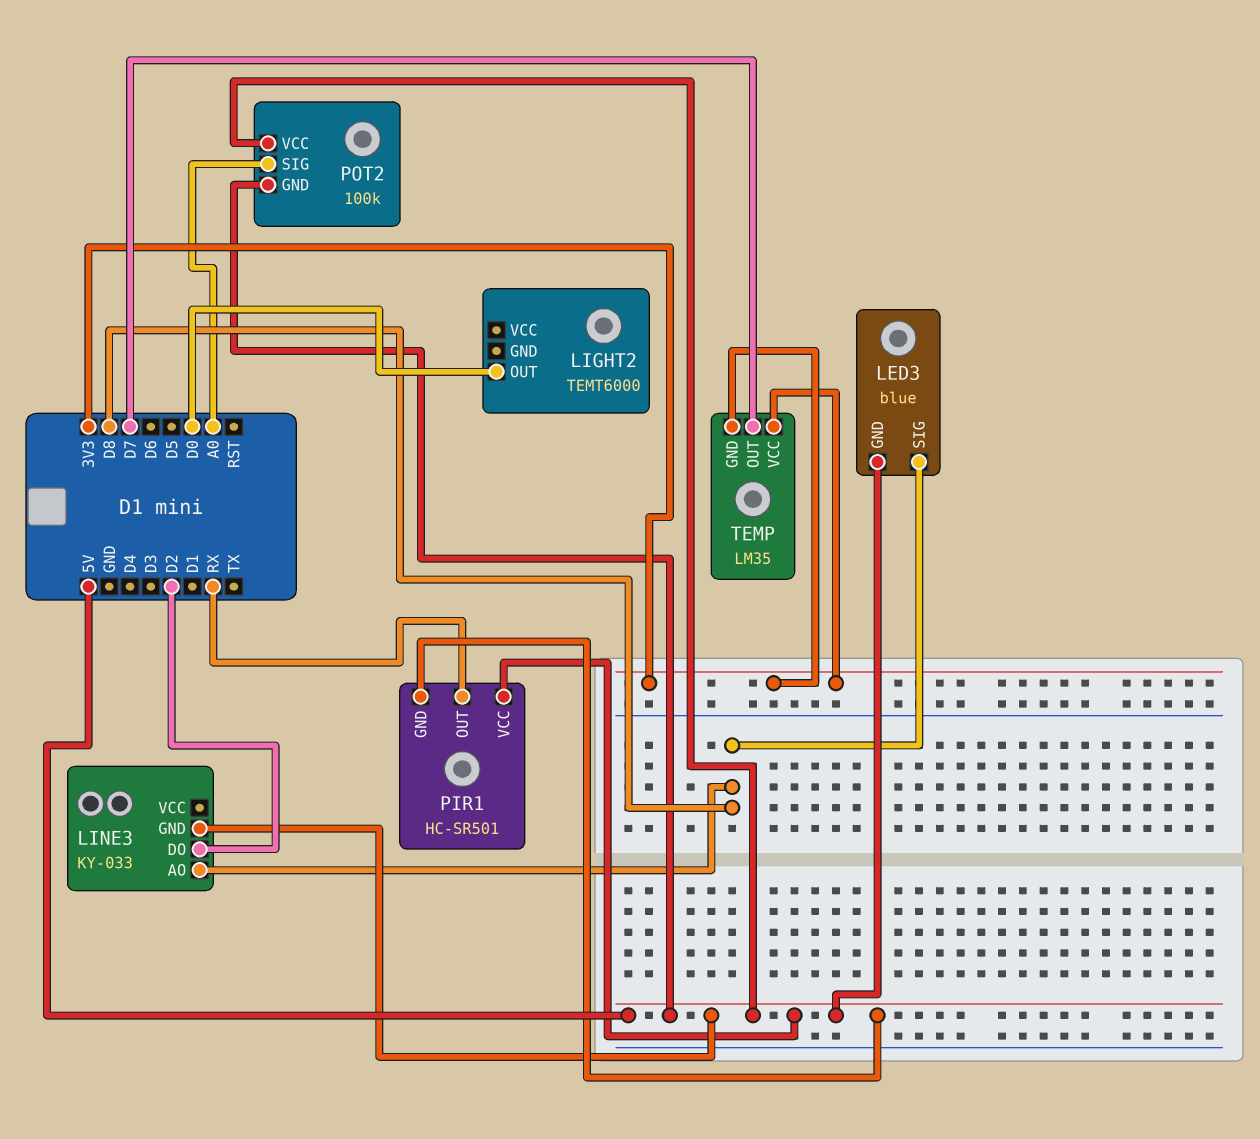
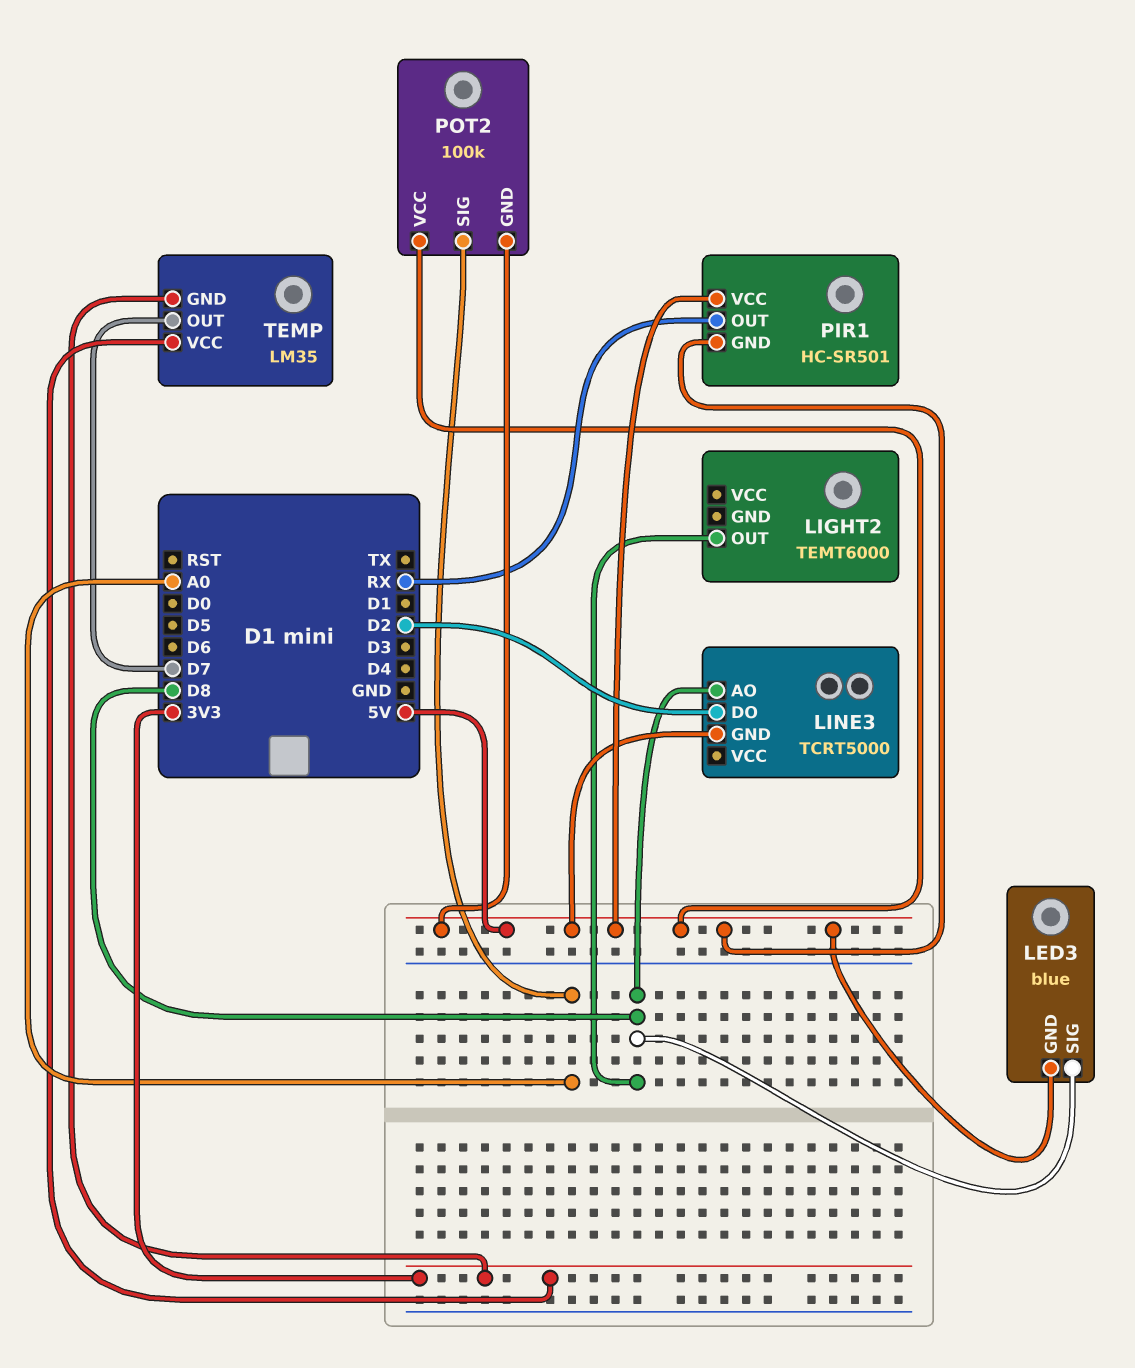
LIGHT2 pin OUT: D0 -> D8
LINE3: KY-033 -> TCRT5000

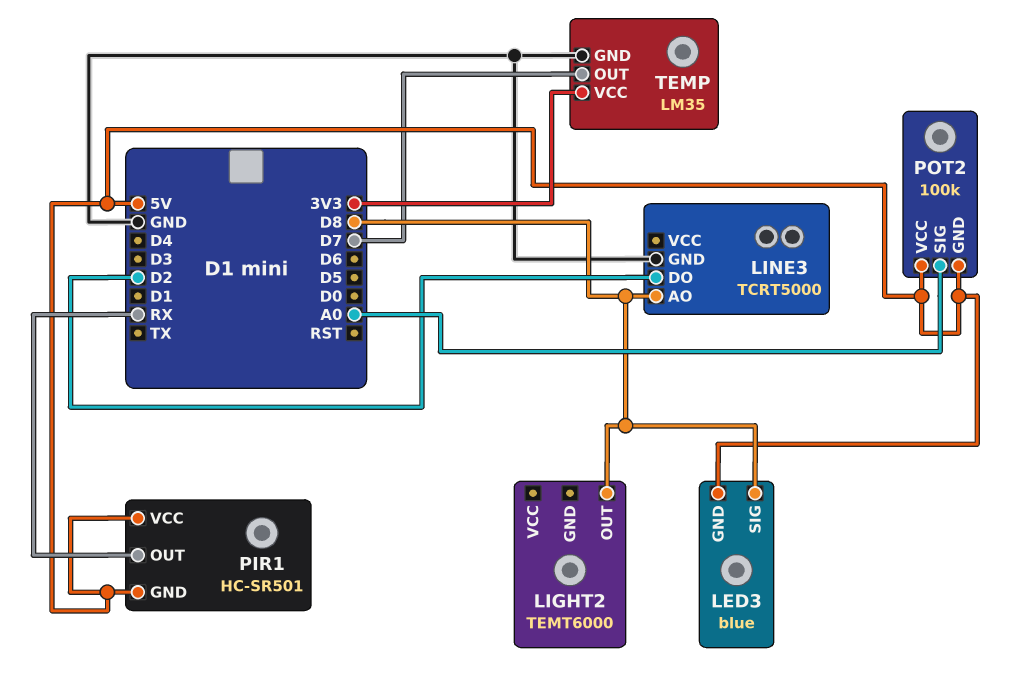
LINE3 pin GND: 5V -> GND
TEMP pin GND: 3V3 -> GND

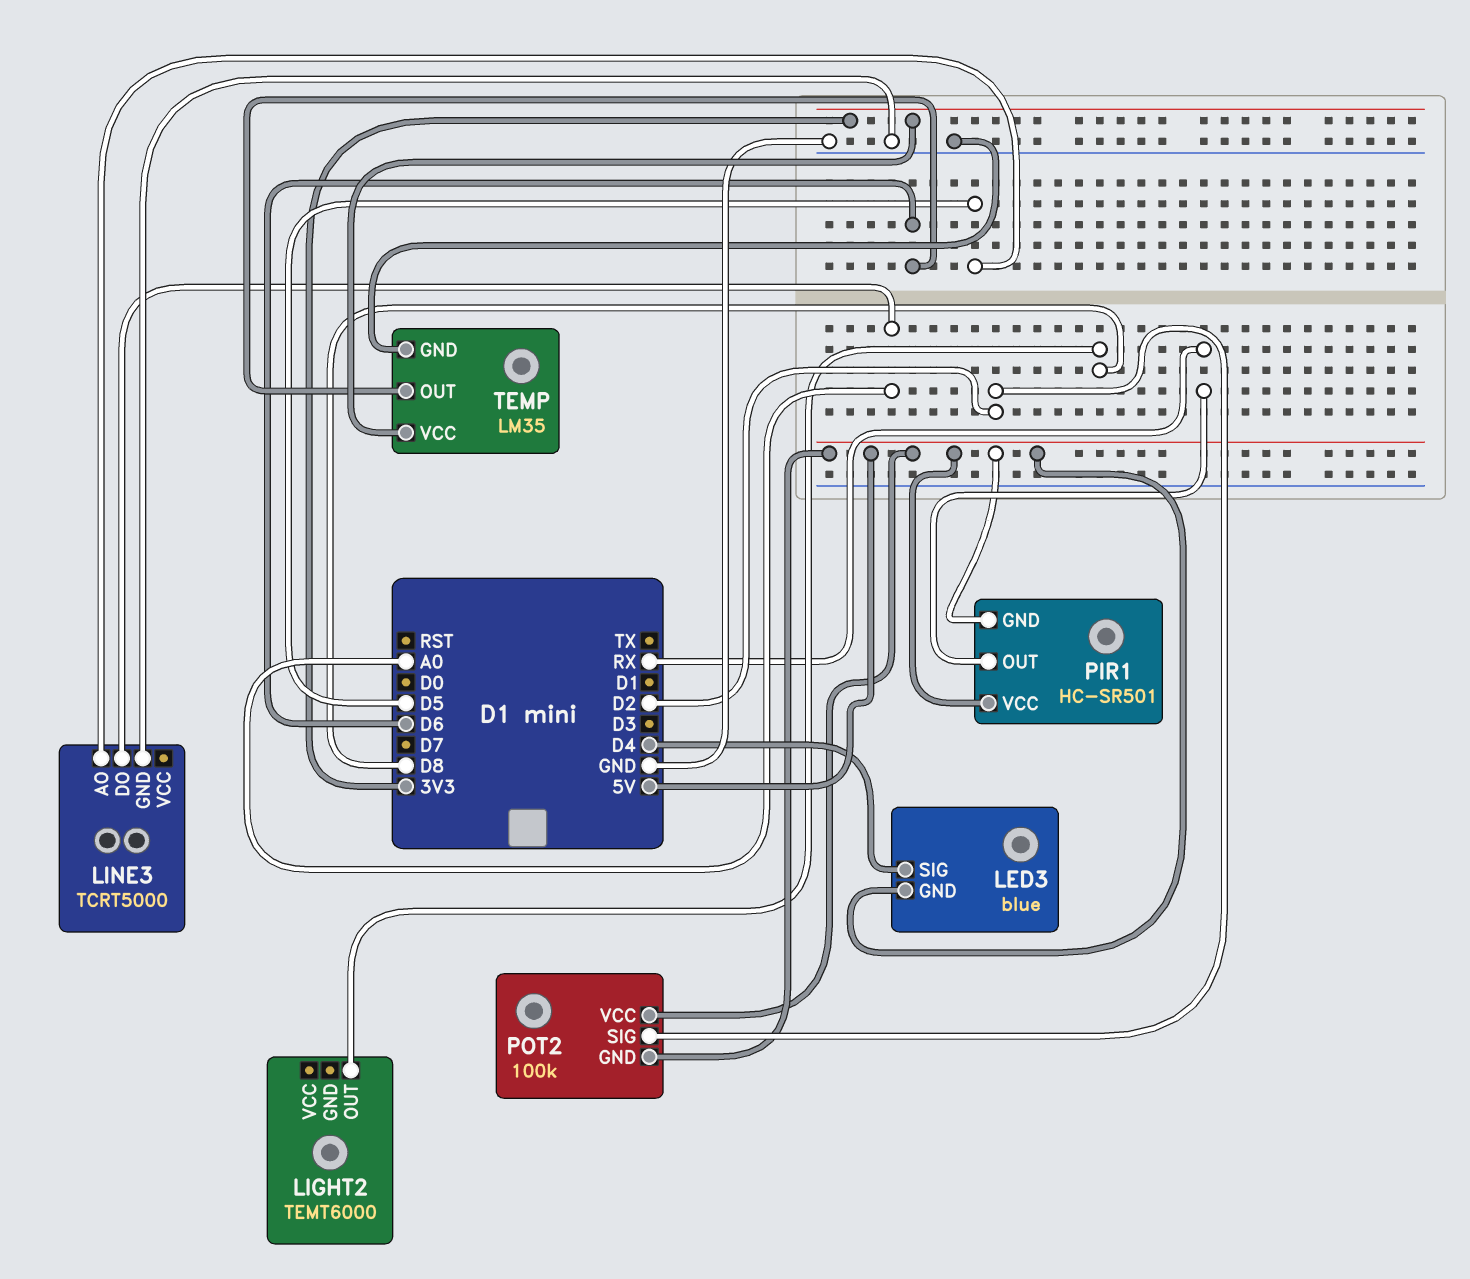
LED3 pin SIG: D8 -> D4
LINE3 pin AO: D8 -> D5
LINE3 pin DO: D2 -> A0
POT2 pin SIG: A0 -> D2
TEMP pin OUT: D7 -> D6

